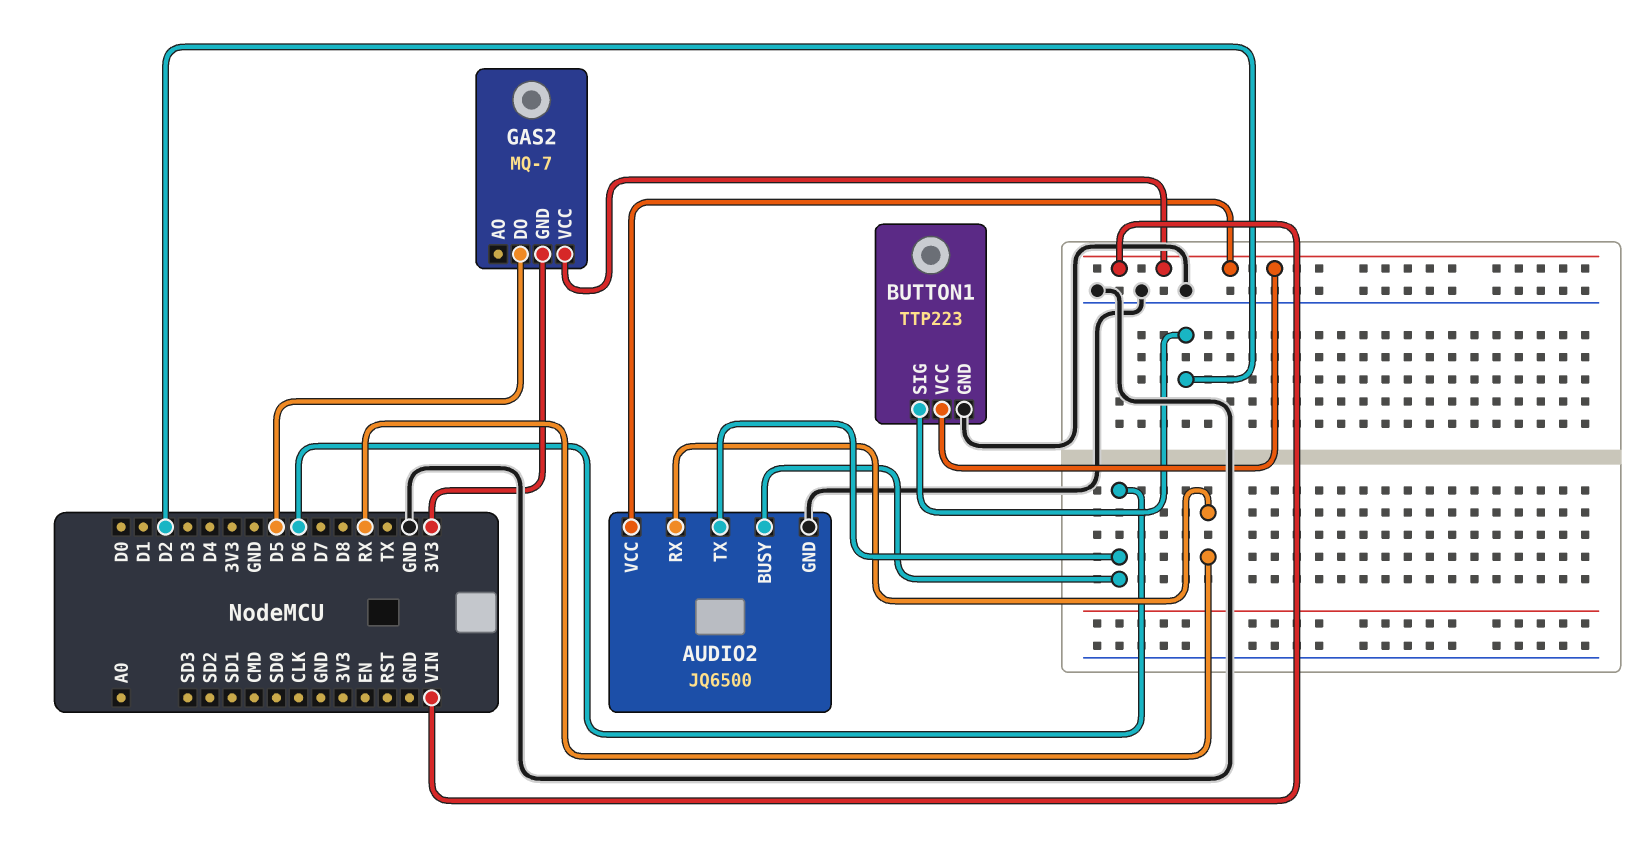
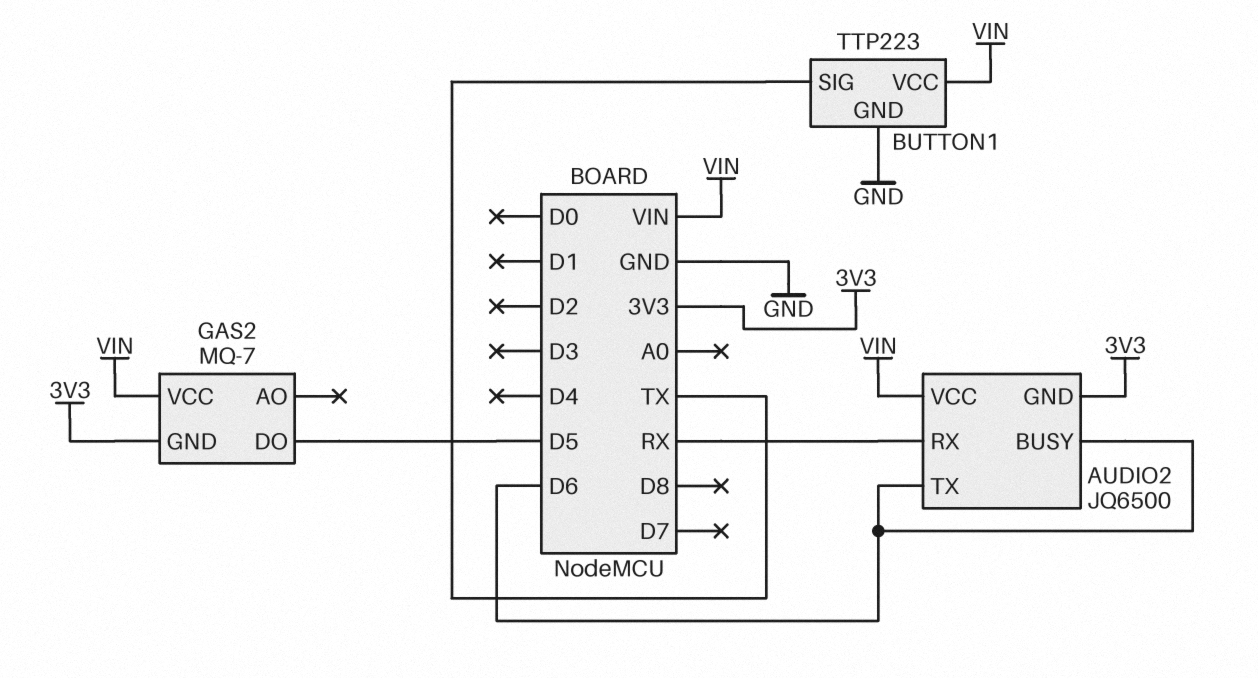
AUDIO2 pin GND: GND -> 3V3
BUTTON1 pin SIG: D2 -> TX

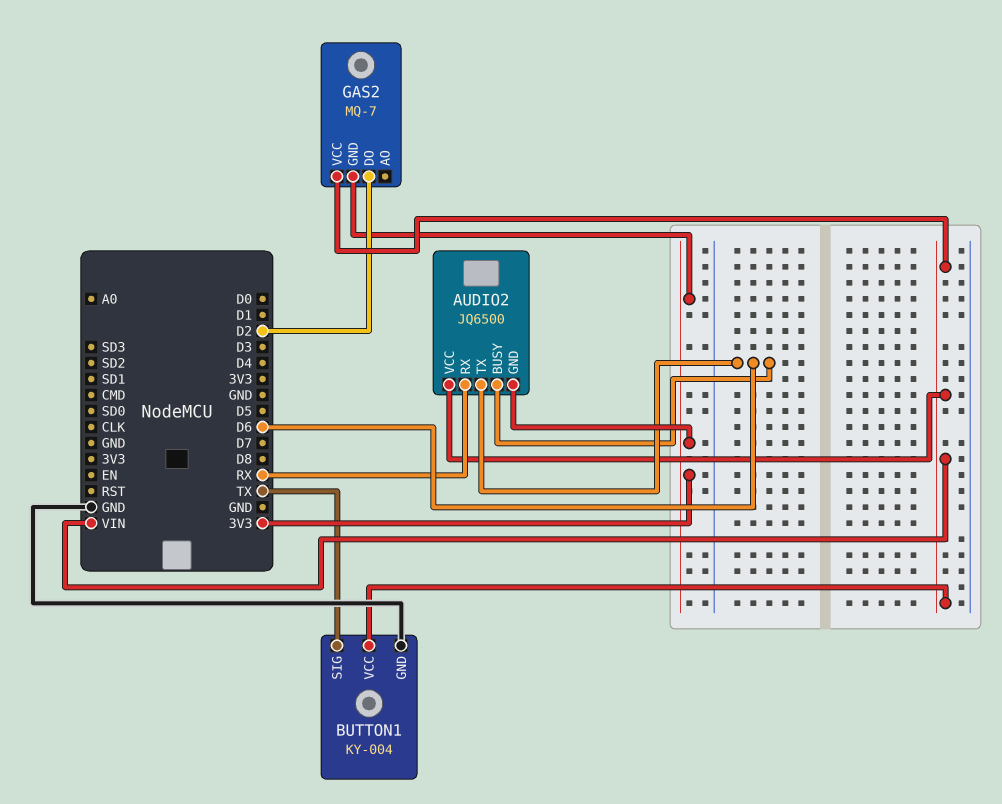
BUTTON1: TTP223 -> KY-004
GAS2 pin DO: D5 -> D2

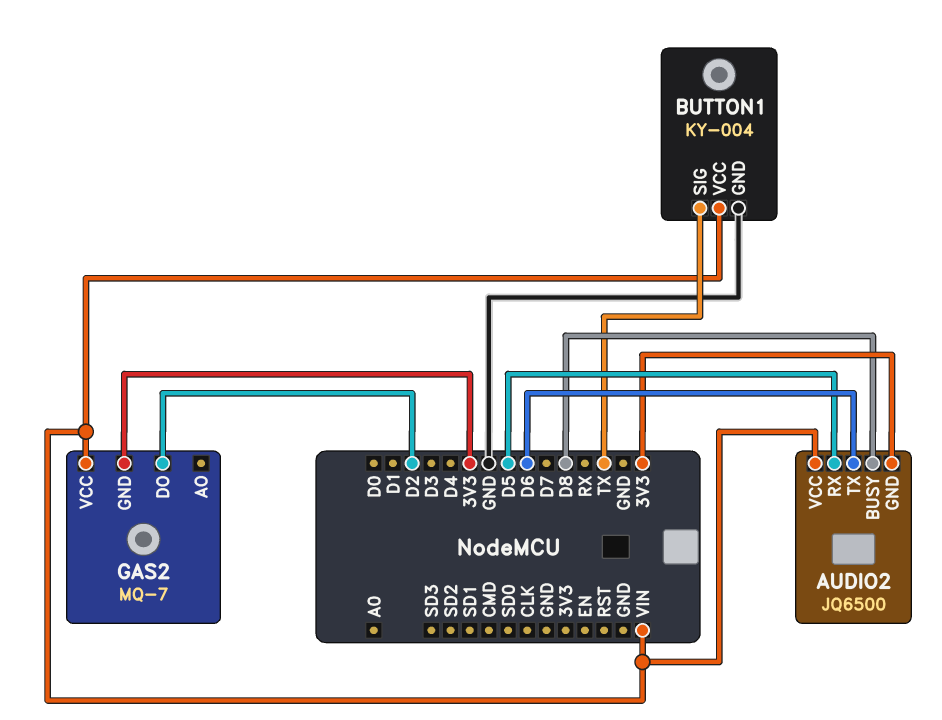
AUDIO2 pin BUSY: D6 -> D8
AUDIO2 pin RX: RX -> D5

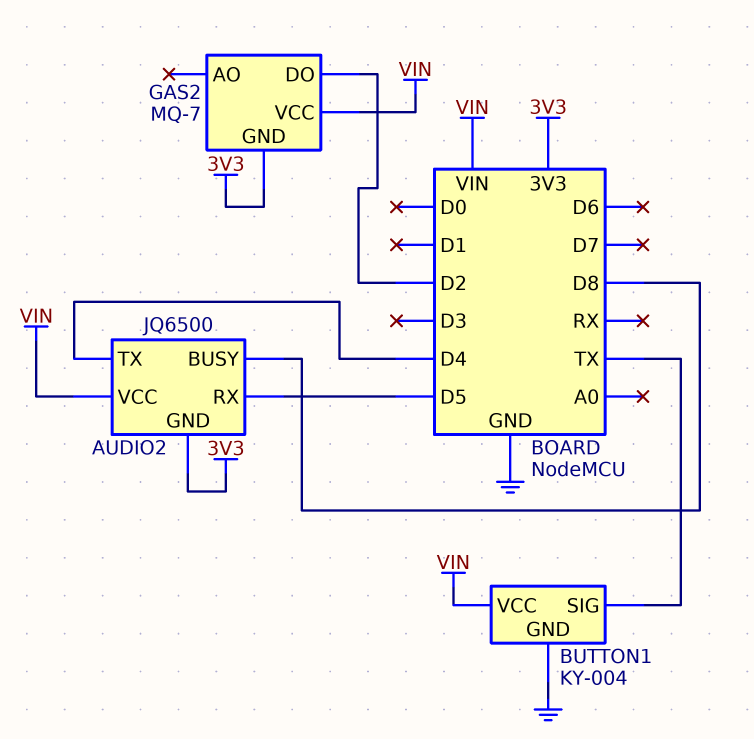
AUDIO2 pin TX: D6 -> D4

